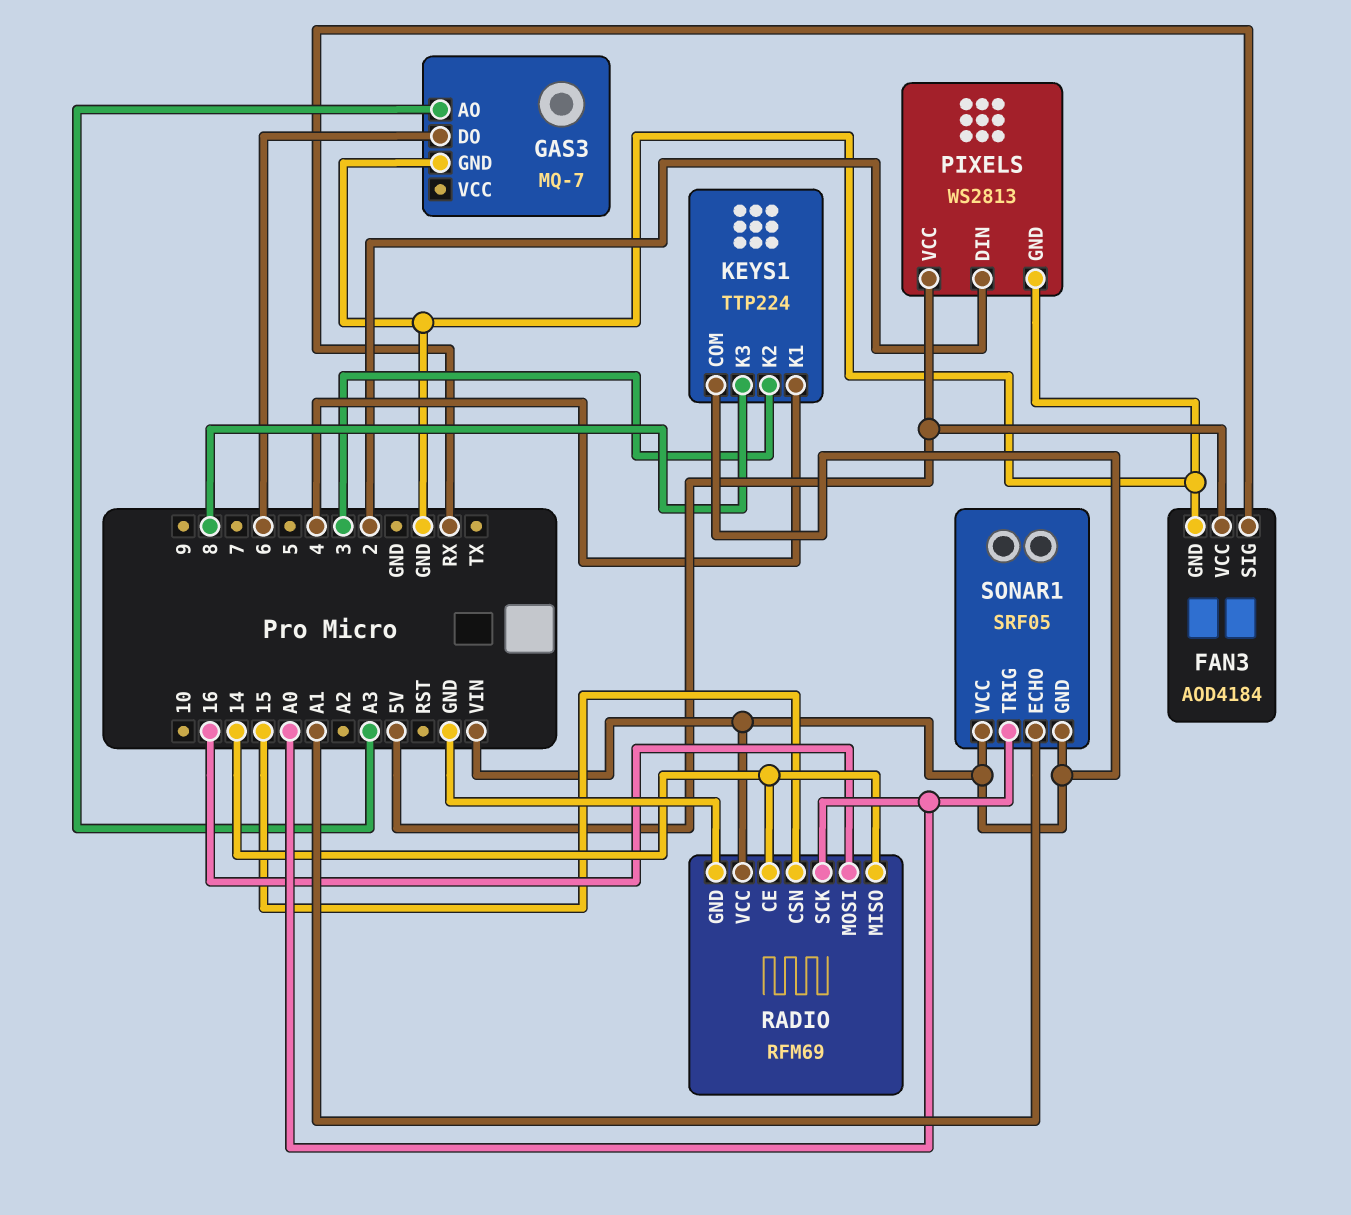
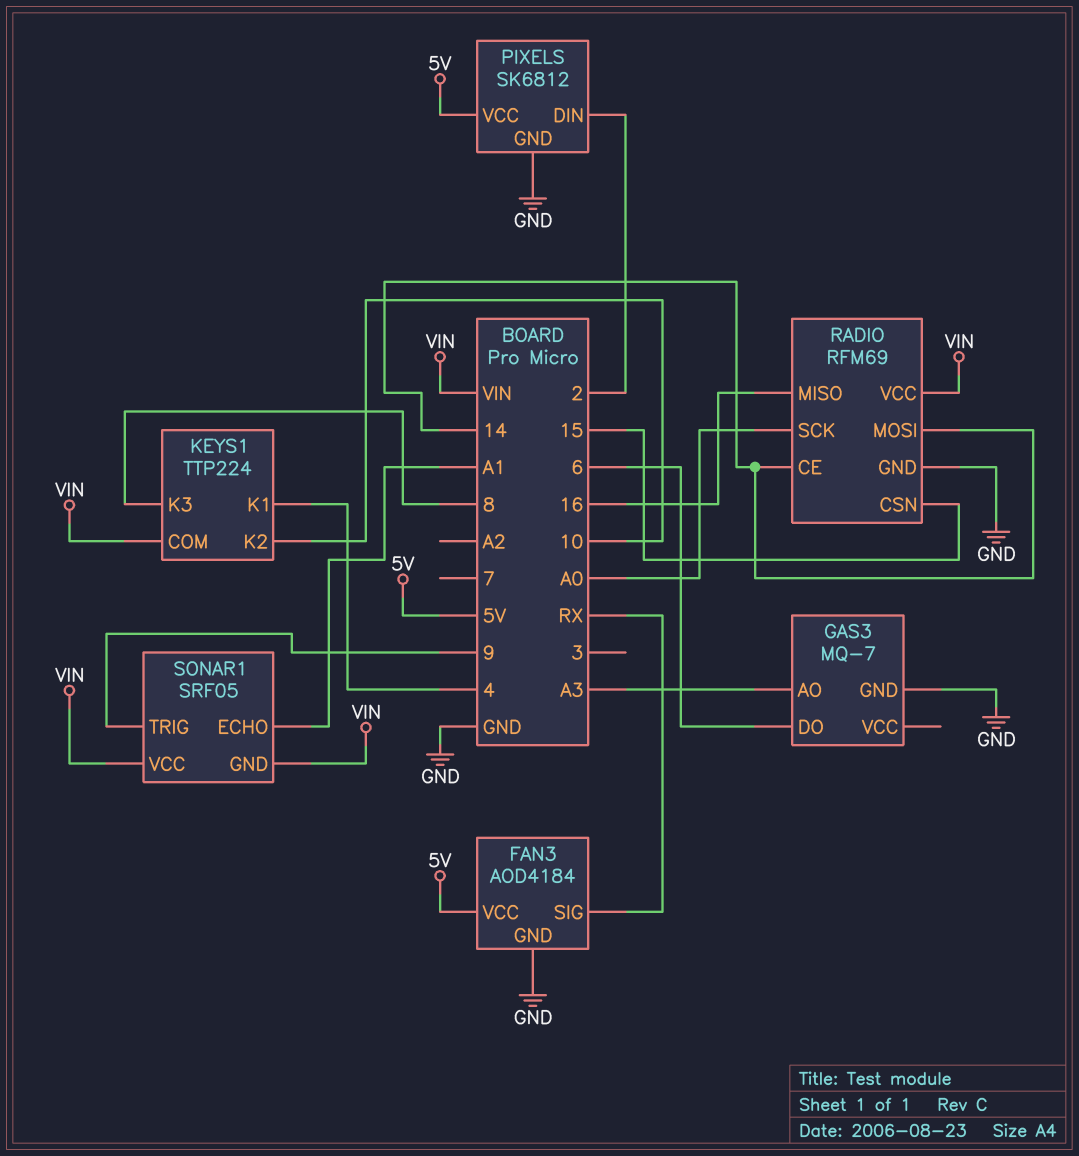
KEYS1 pin K2: 3 -> 10
PIXELS: WS2813 -> SK6812
RADIO pin MISO: 14 -> 16
RADIO pin MOSI: 16 -> 14
SONAR1 pin TRIG: A0 -> 9

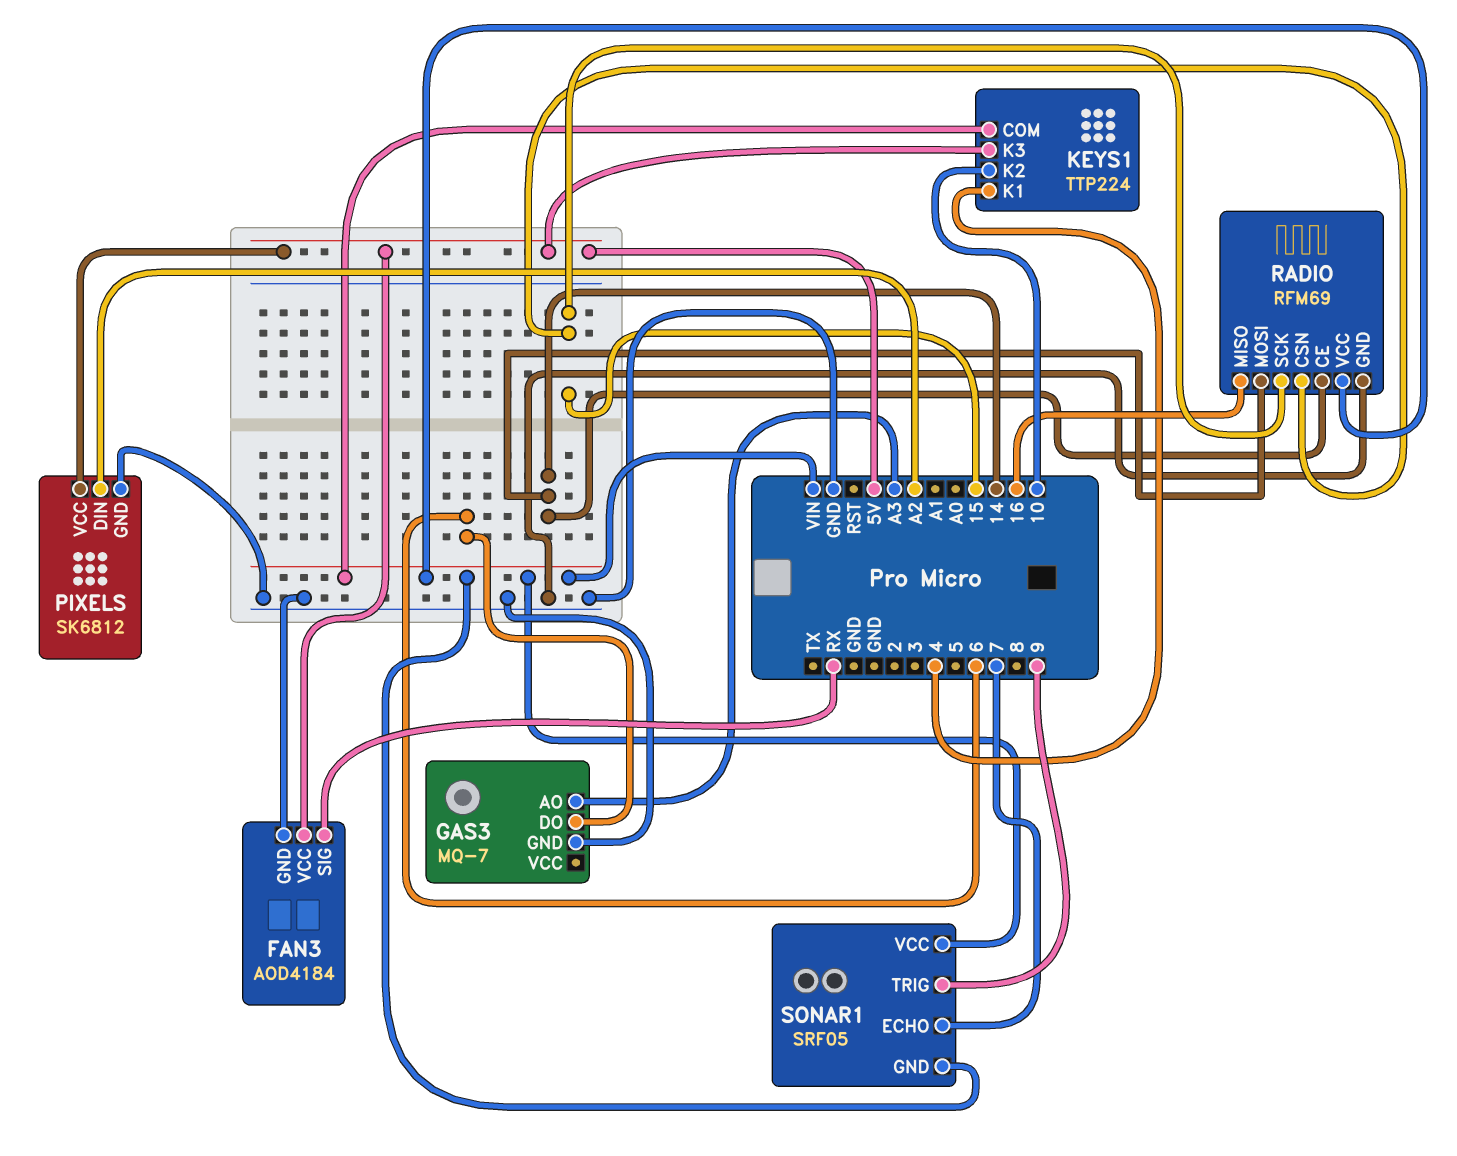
KEYS1 pin K3: 8 -> 5V
PIXELS pin DIN: 2 -> A2
RADIO pin SCK: A0 -> 15
SONAR1 pin ECHO: A1 -> 7

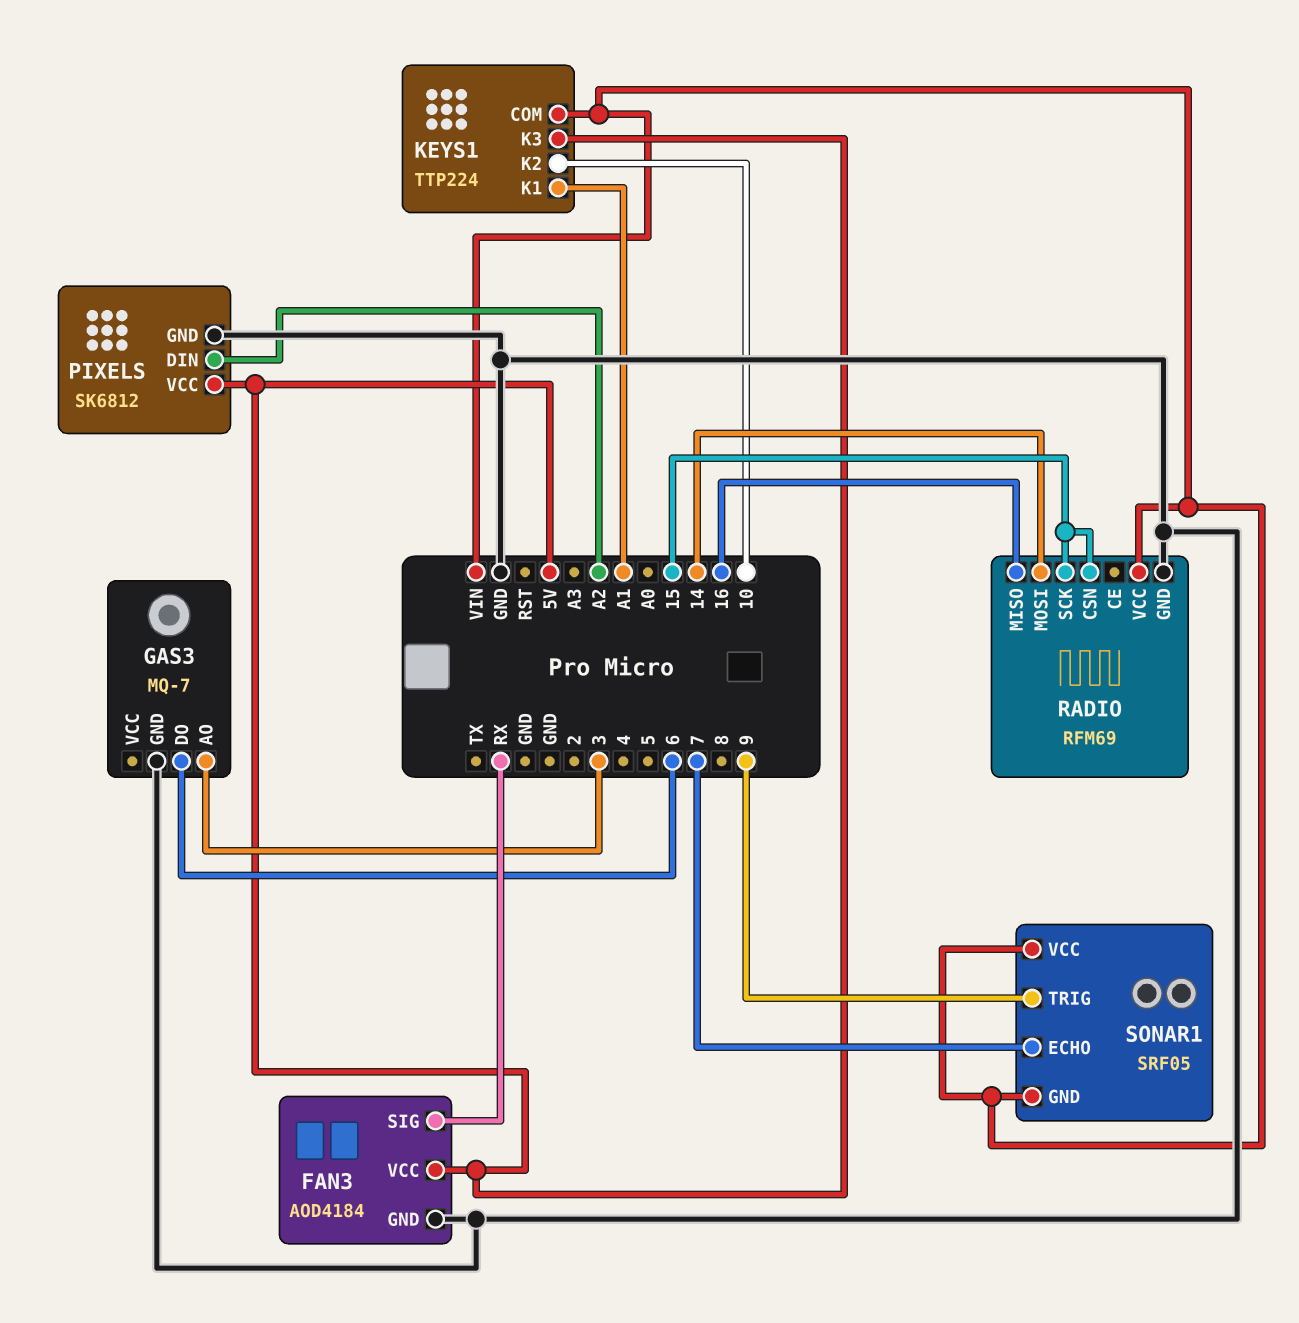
GAS3 pin AO: A3 -> 3
KEYS1 pin K1: 4 -> A1
RADIO pin CE: 14 -> none

